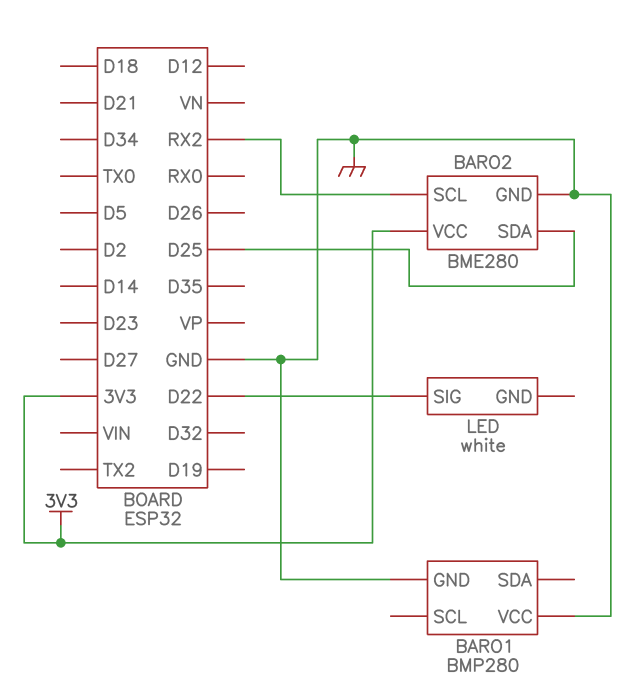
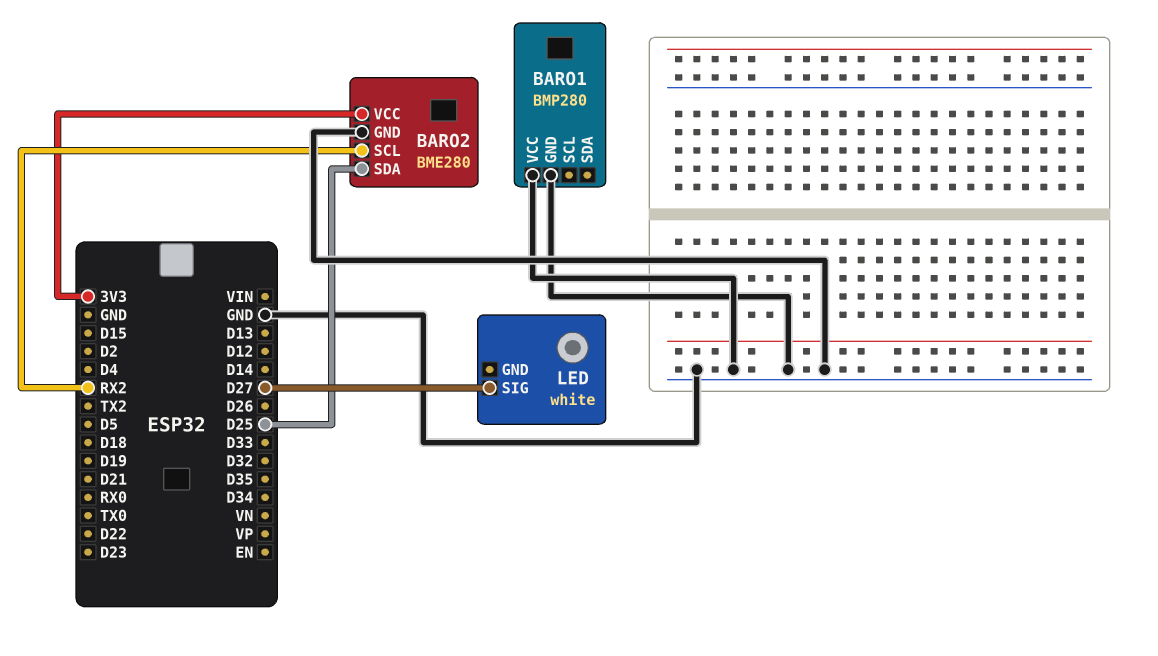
LED pin SIG: D22 -> D27

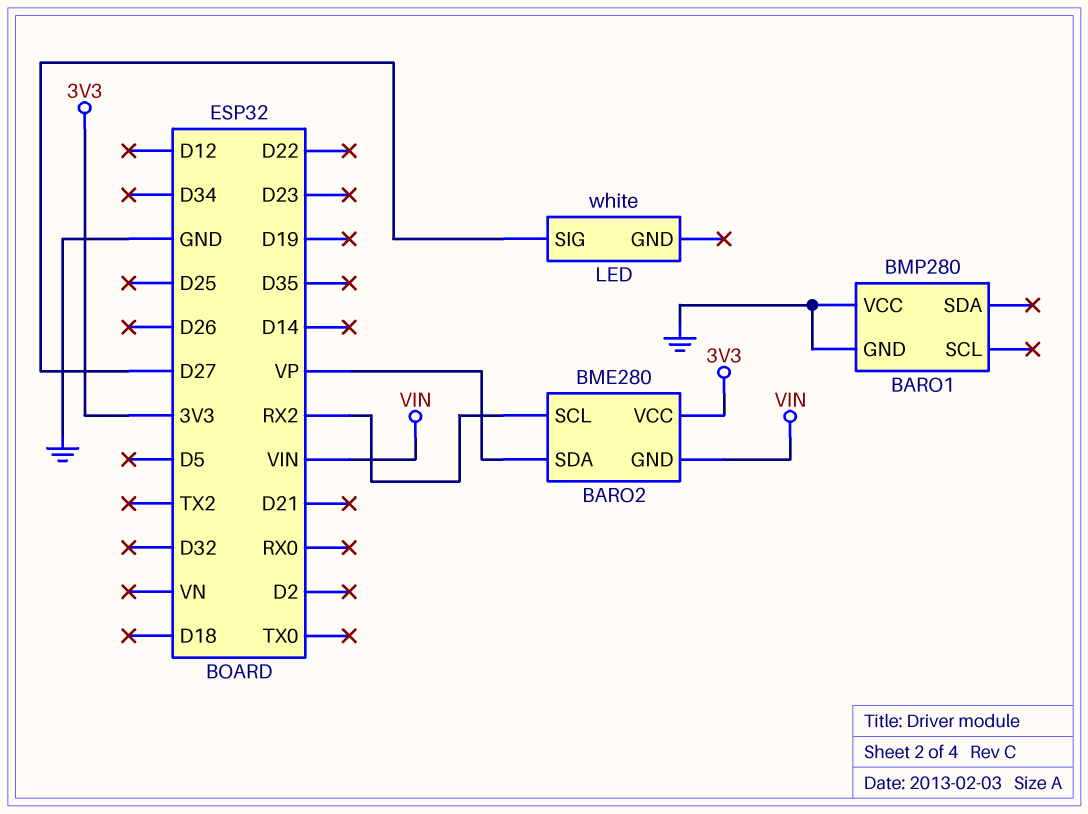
BARO2 pin GND: GND -> VIN
BARO2 pin SDA: D25 -> VP

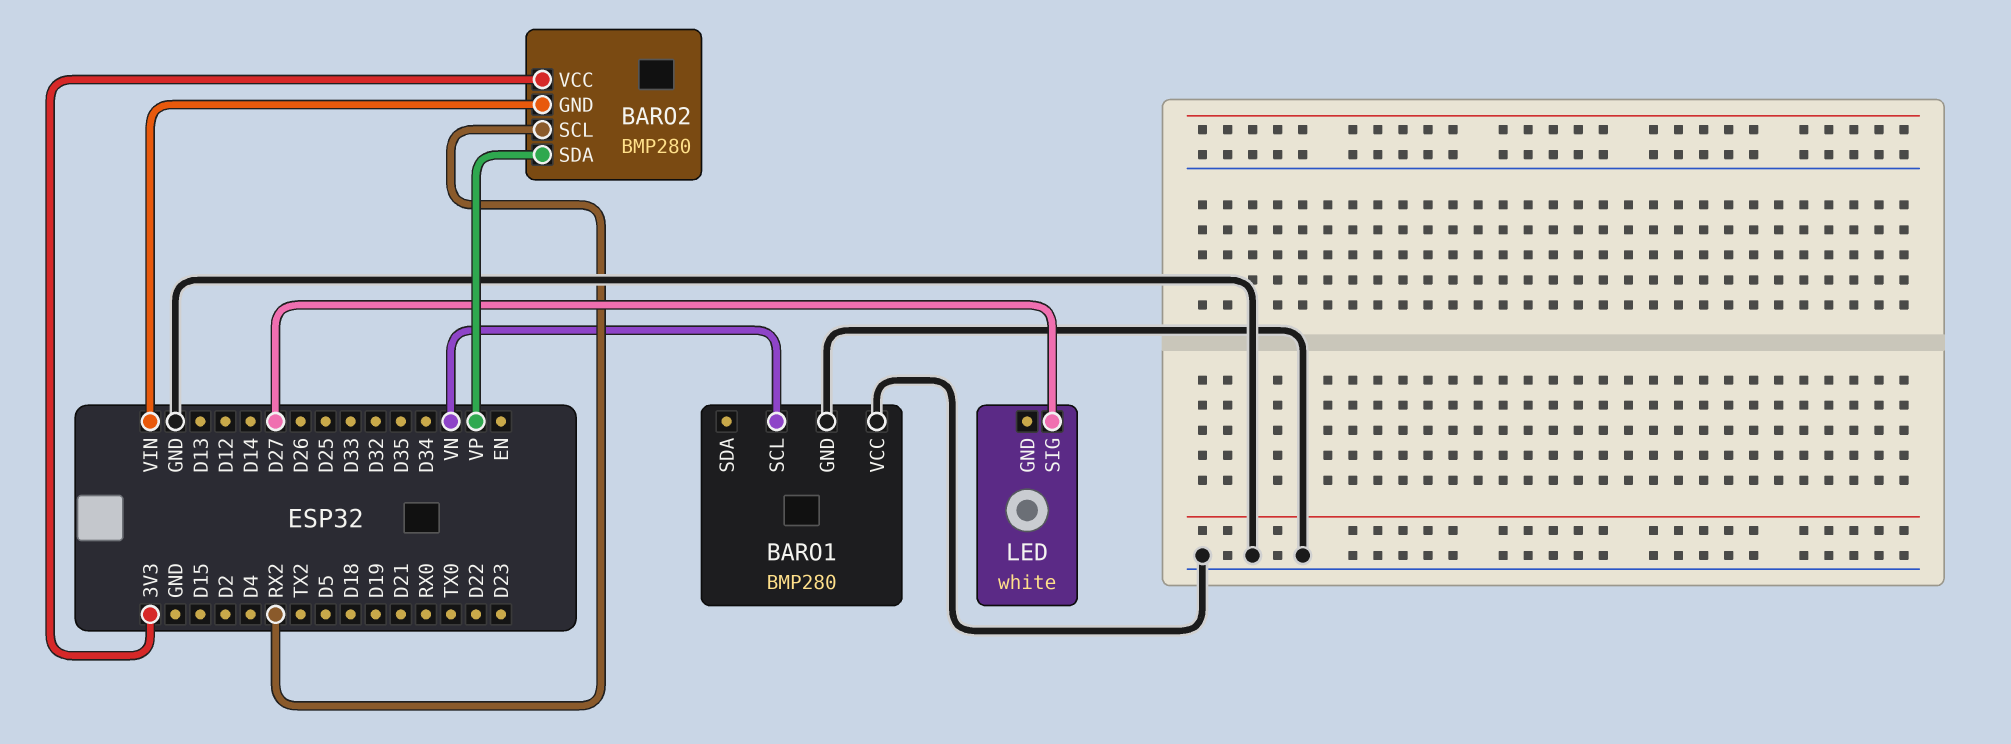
BARO1 pin SCL: none -> VN
BARO2: BME280 -> BMP280

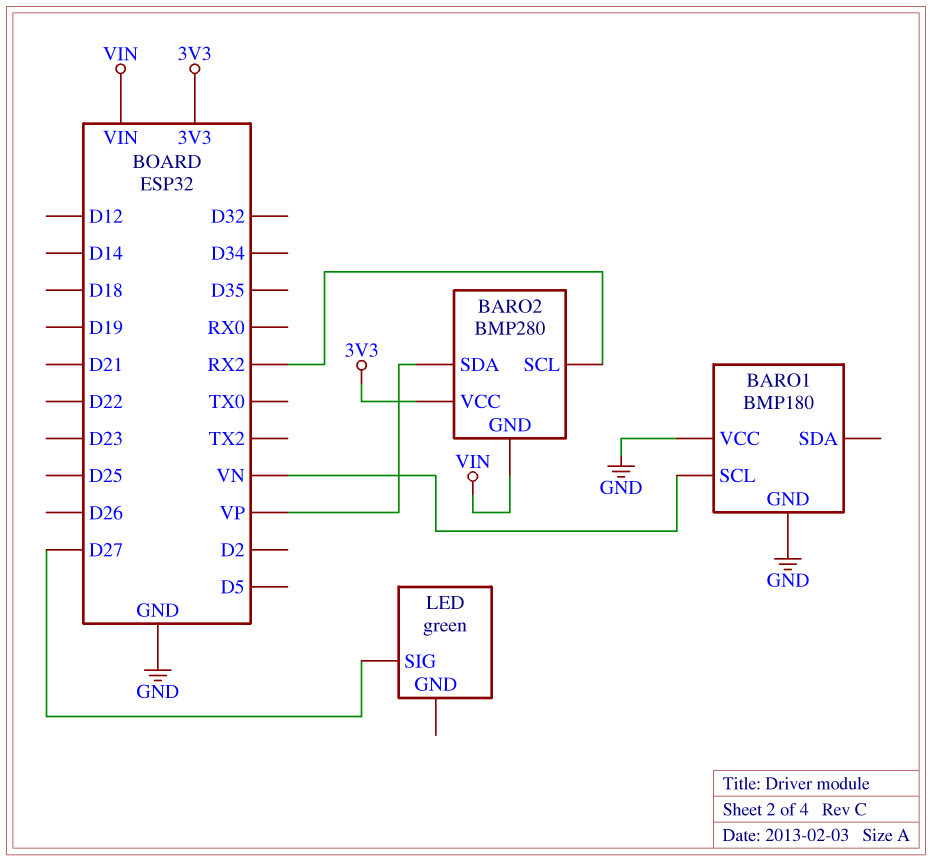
BARO1: BMP280 -> BMP180
LED: white -> green

